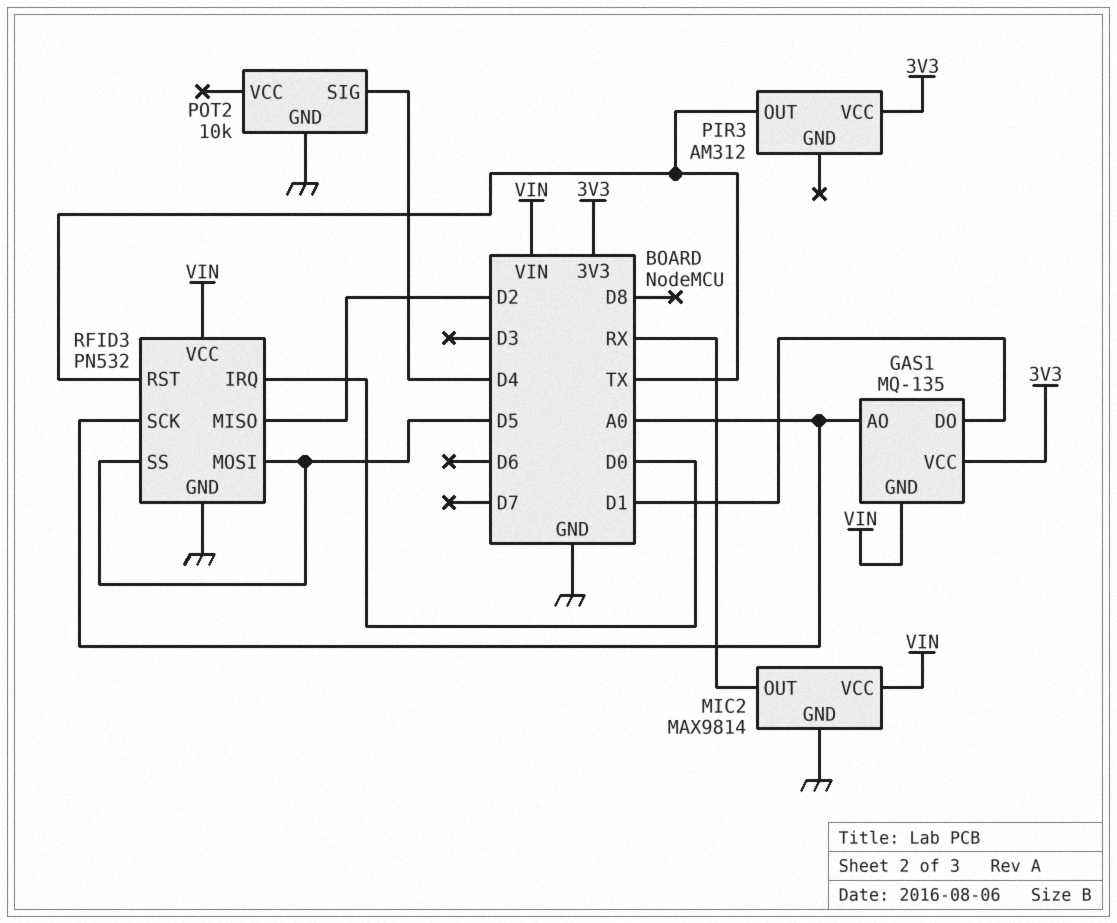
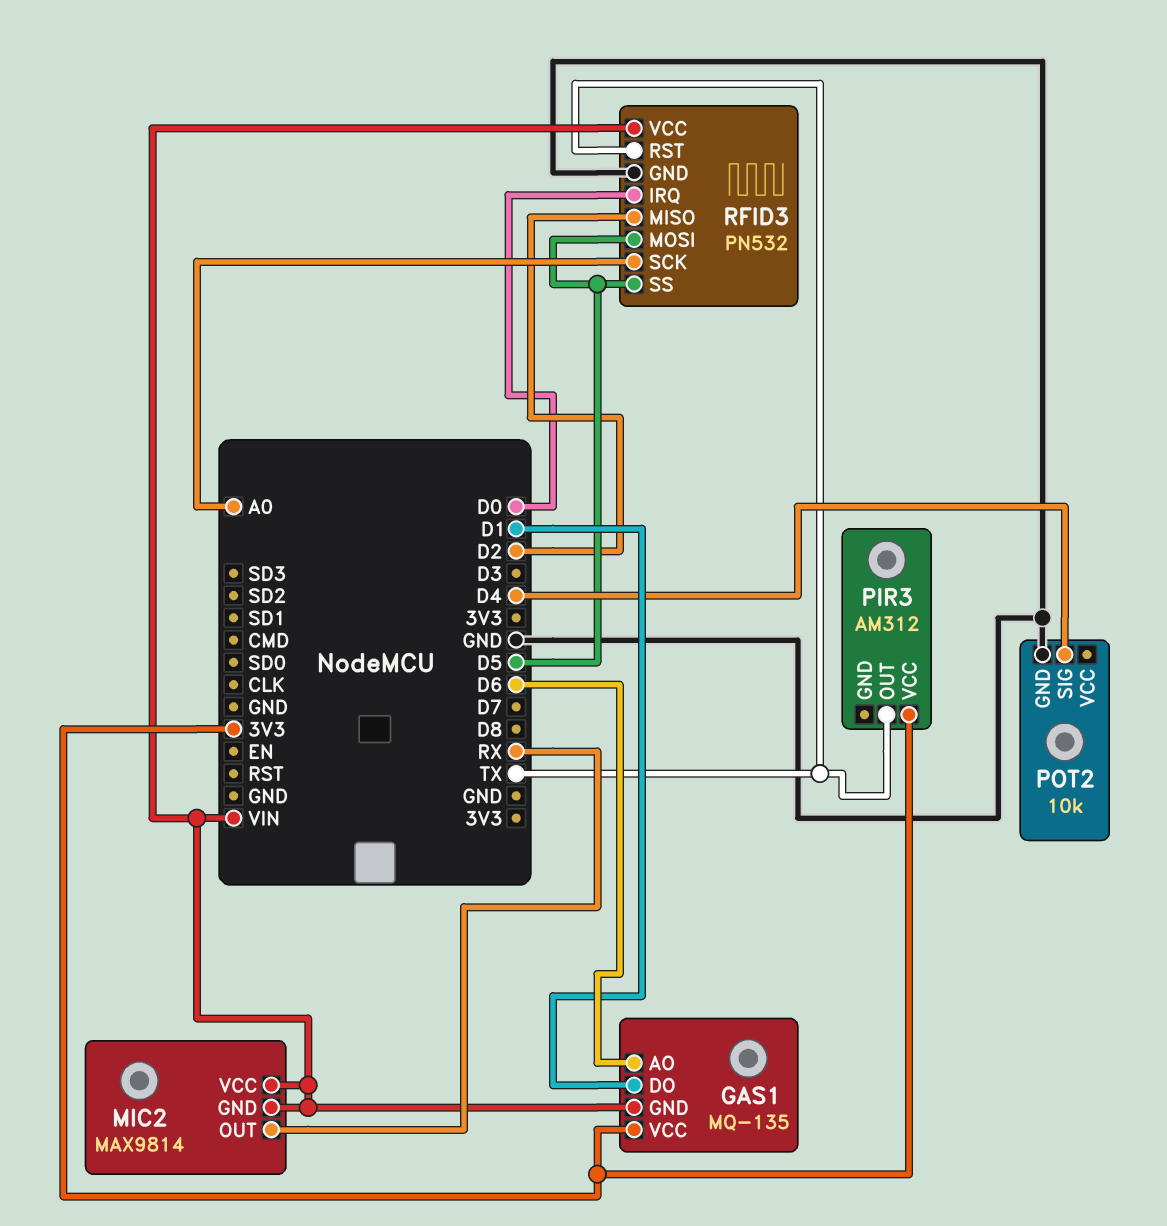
GAS1 pin AO: A0 -> D6
MIC2 pin GND: GND -> VIN

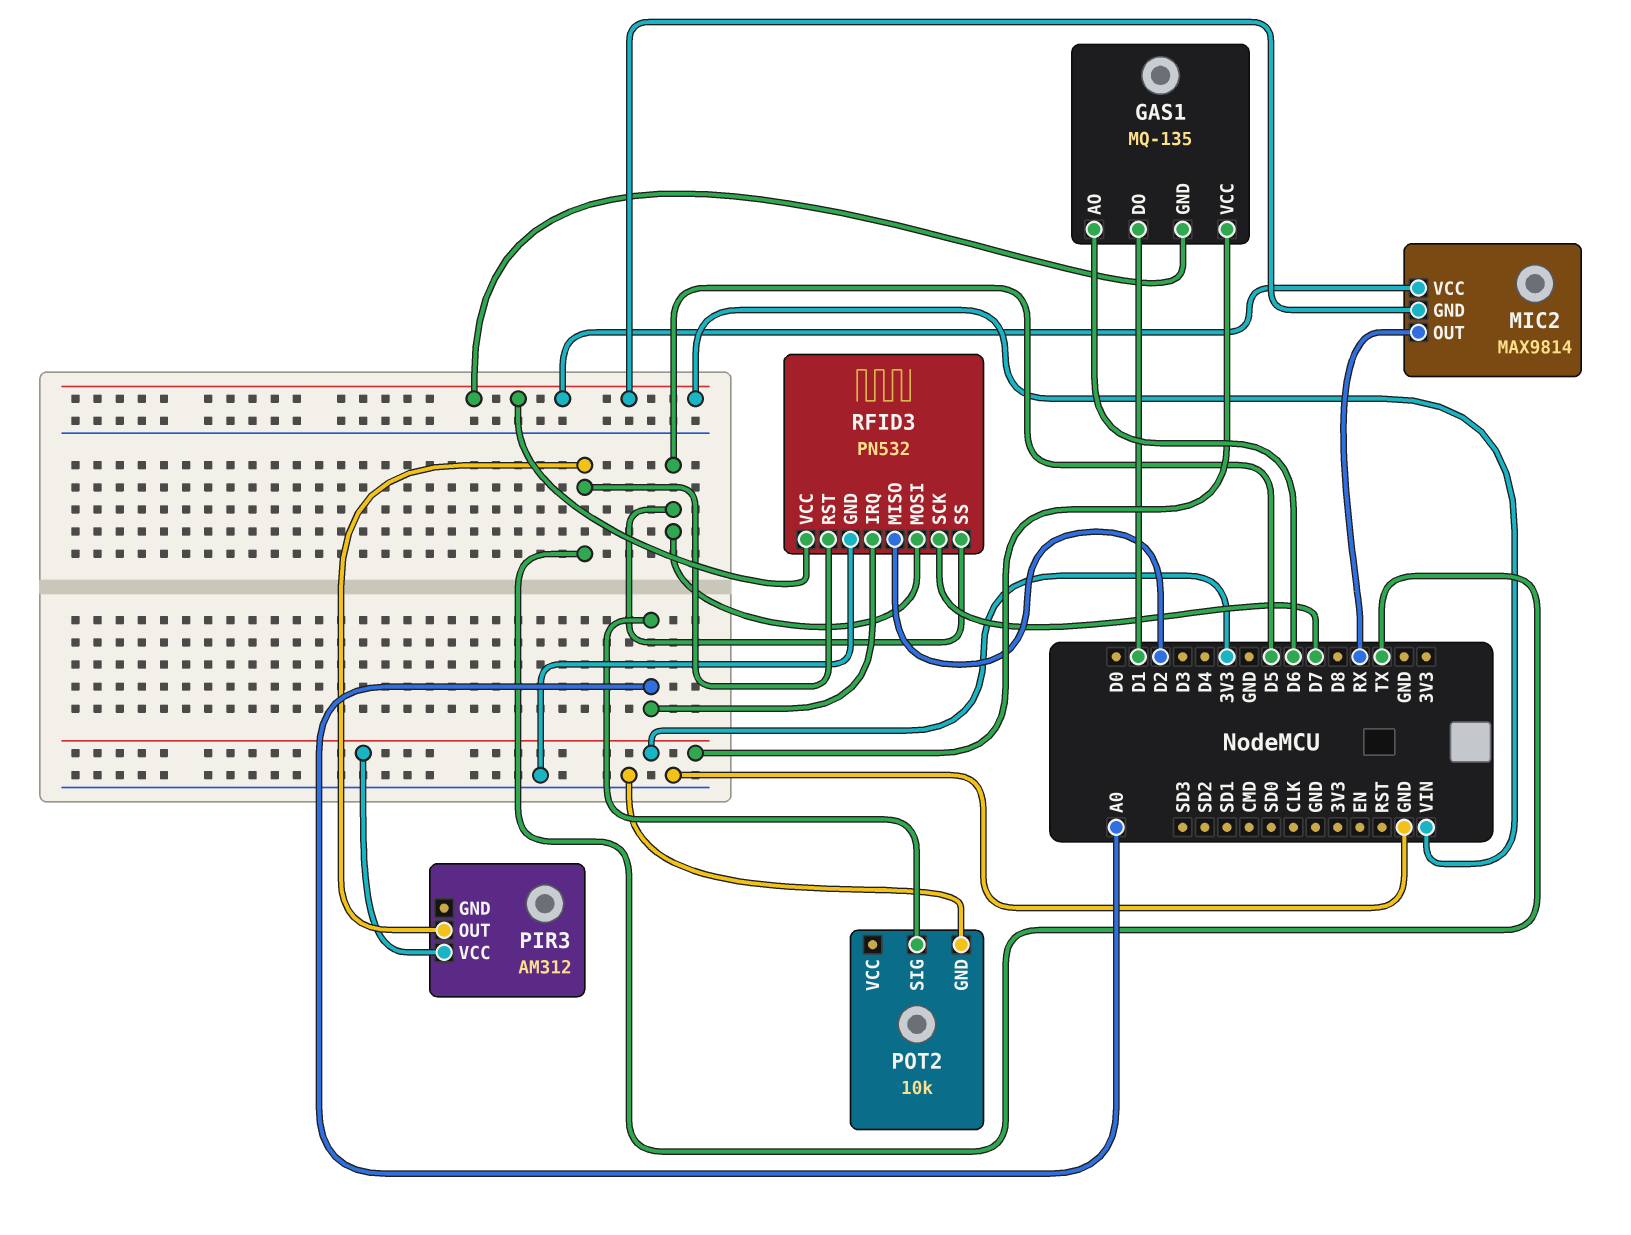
POT2 pin SIG: D4 -> A0
RFID3 pin IRQ: D0 -> A0
RFID3 pin SCK: A0 -> D7

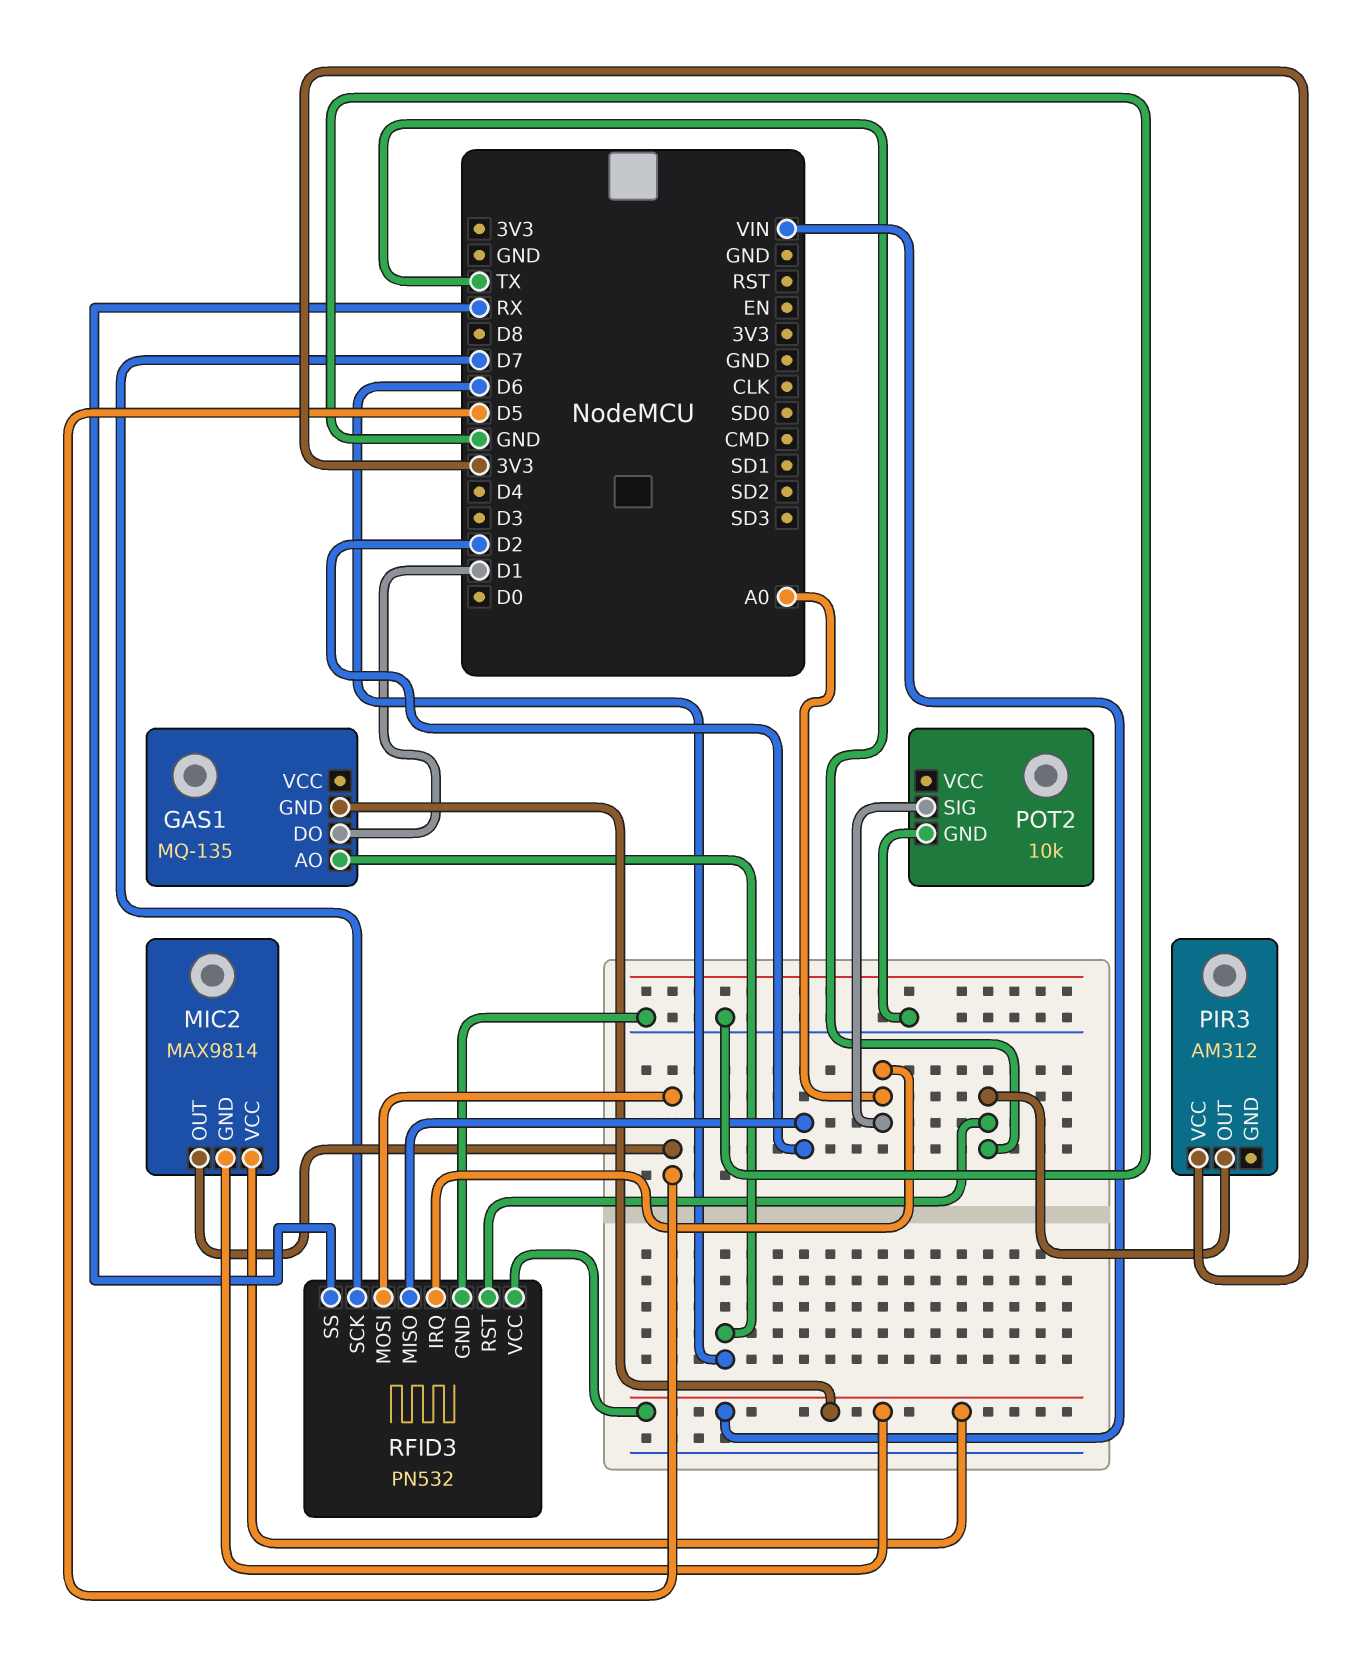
GAS1 pin VCC: 3V3 -> none
MIC2 pin OUT: RX -> D5
RFID3 pin SS: D5 -> RX

